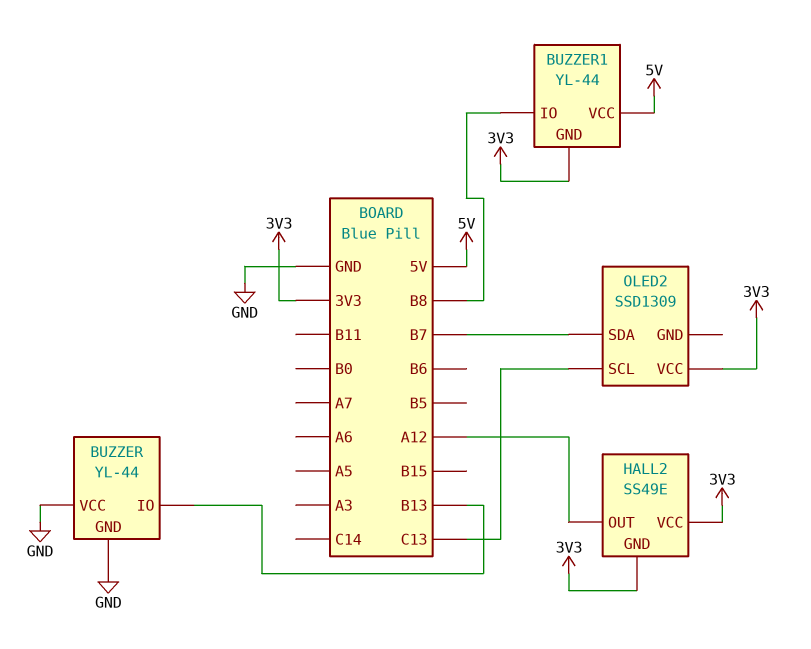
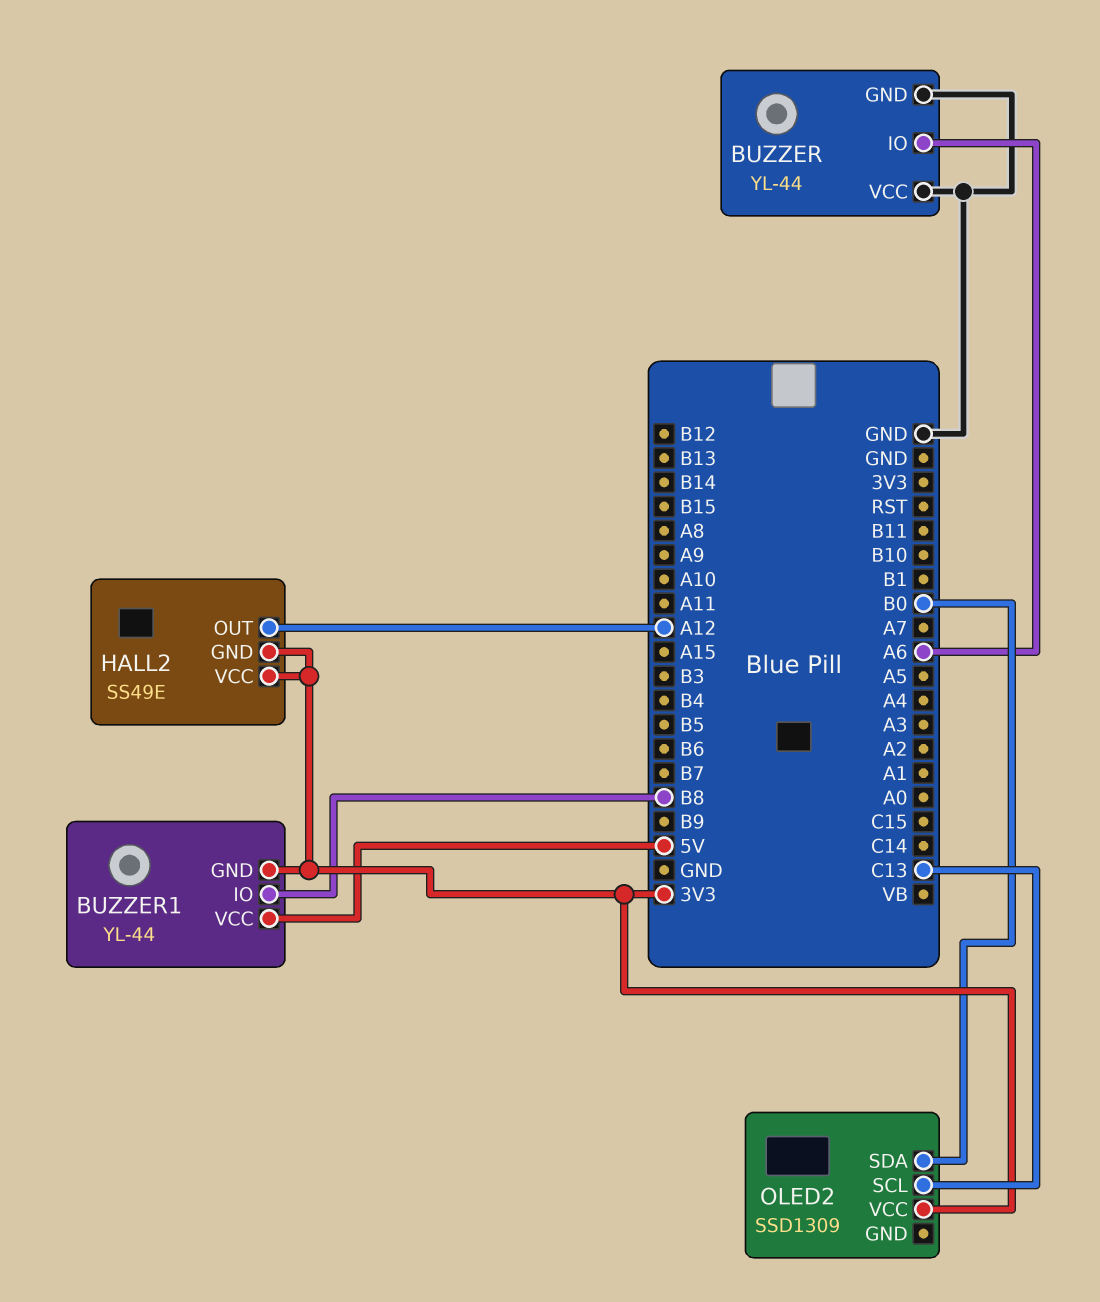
BUZZER pin IO: B13 -> A6
OLED2 pin SDA: B7 -> B0

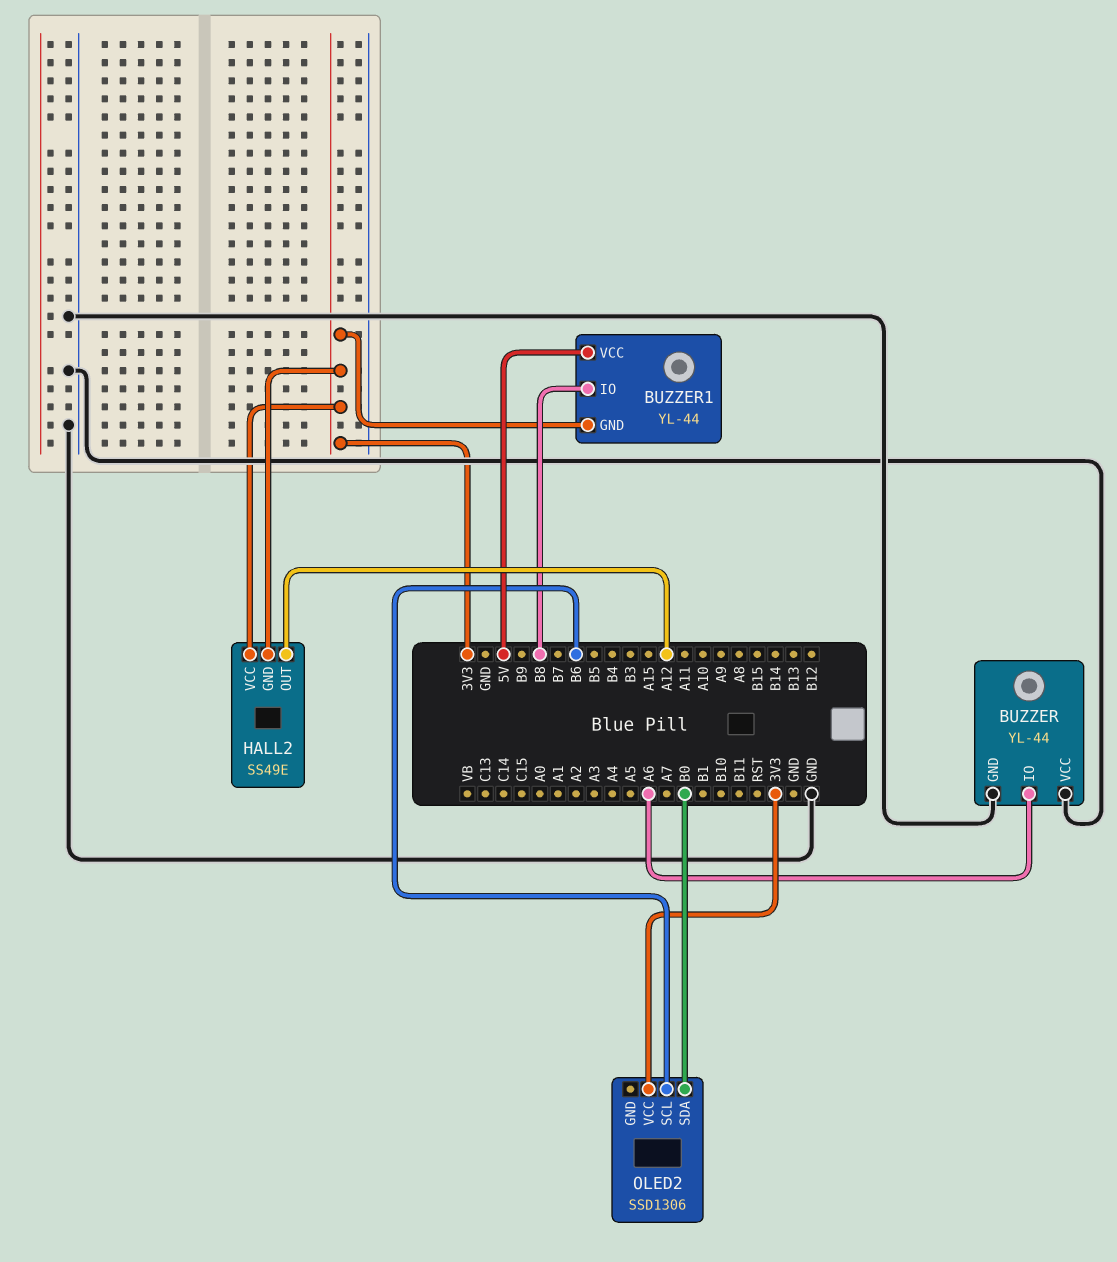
OLED2: SSD1309 -> SSD1306
OLED2 pin SCL: C13 -> B6

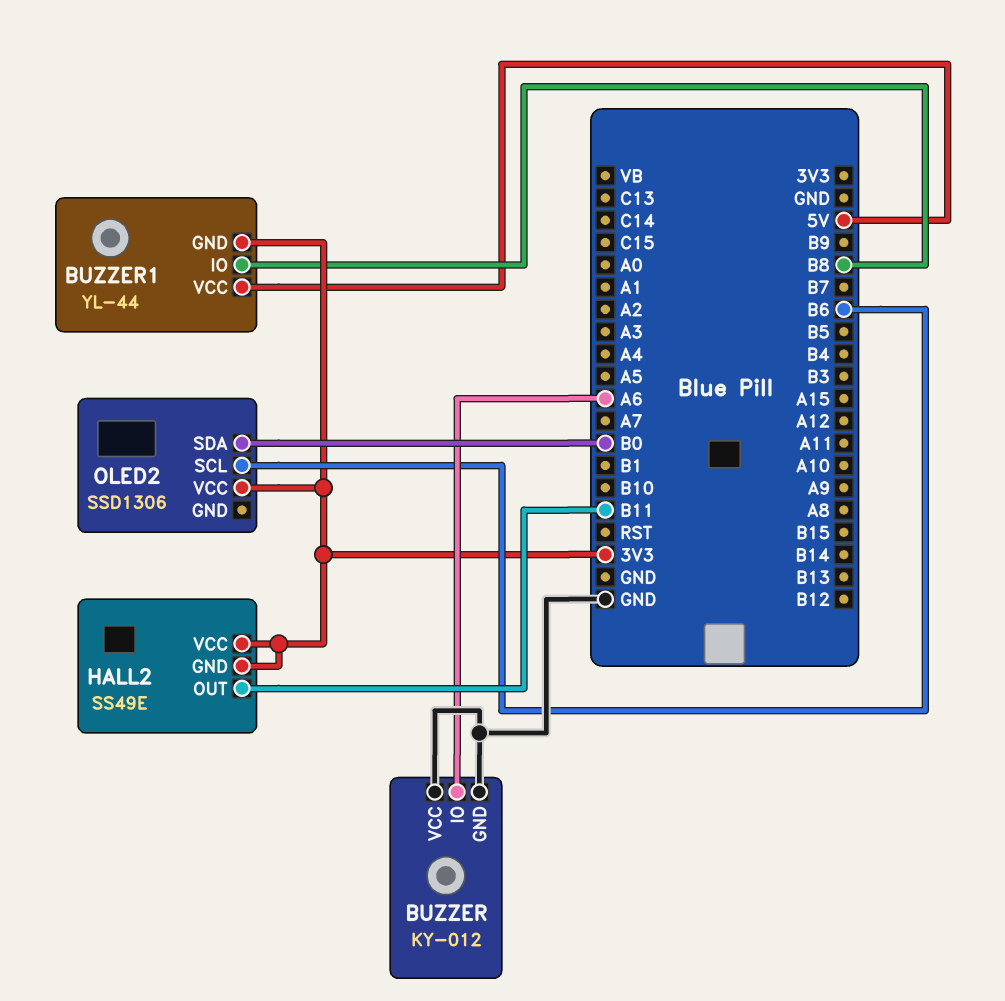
BUZZER: YL-44 -> KY-012
HALL2 pin OUT: A12 -> B11

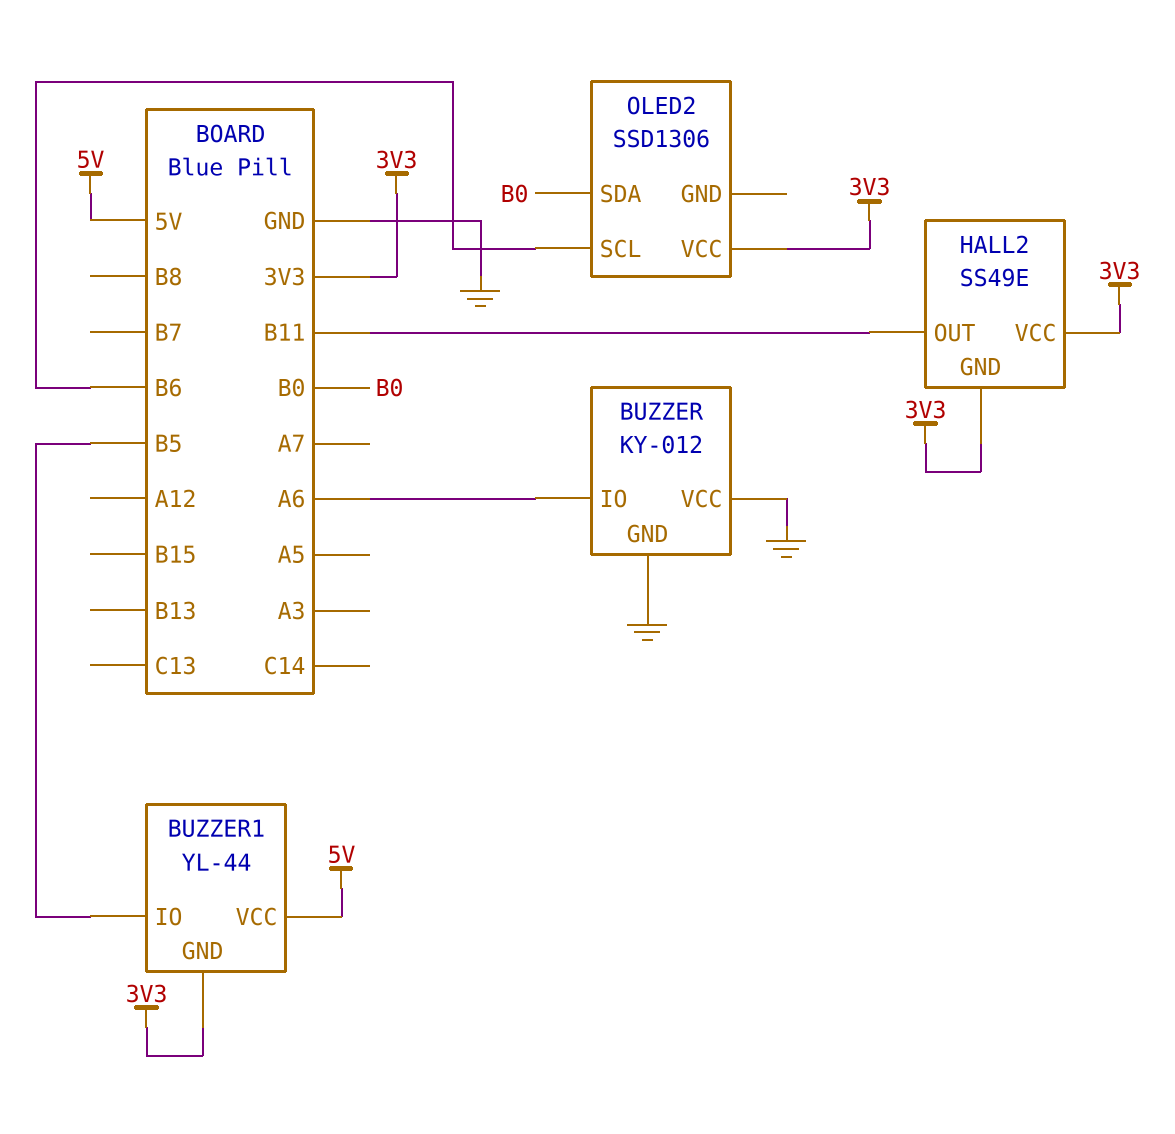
BUZZER1 pin IO: B8 -> B5

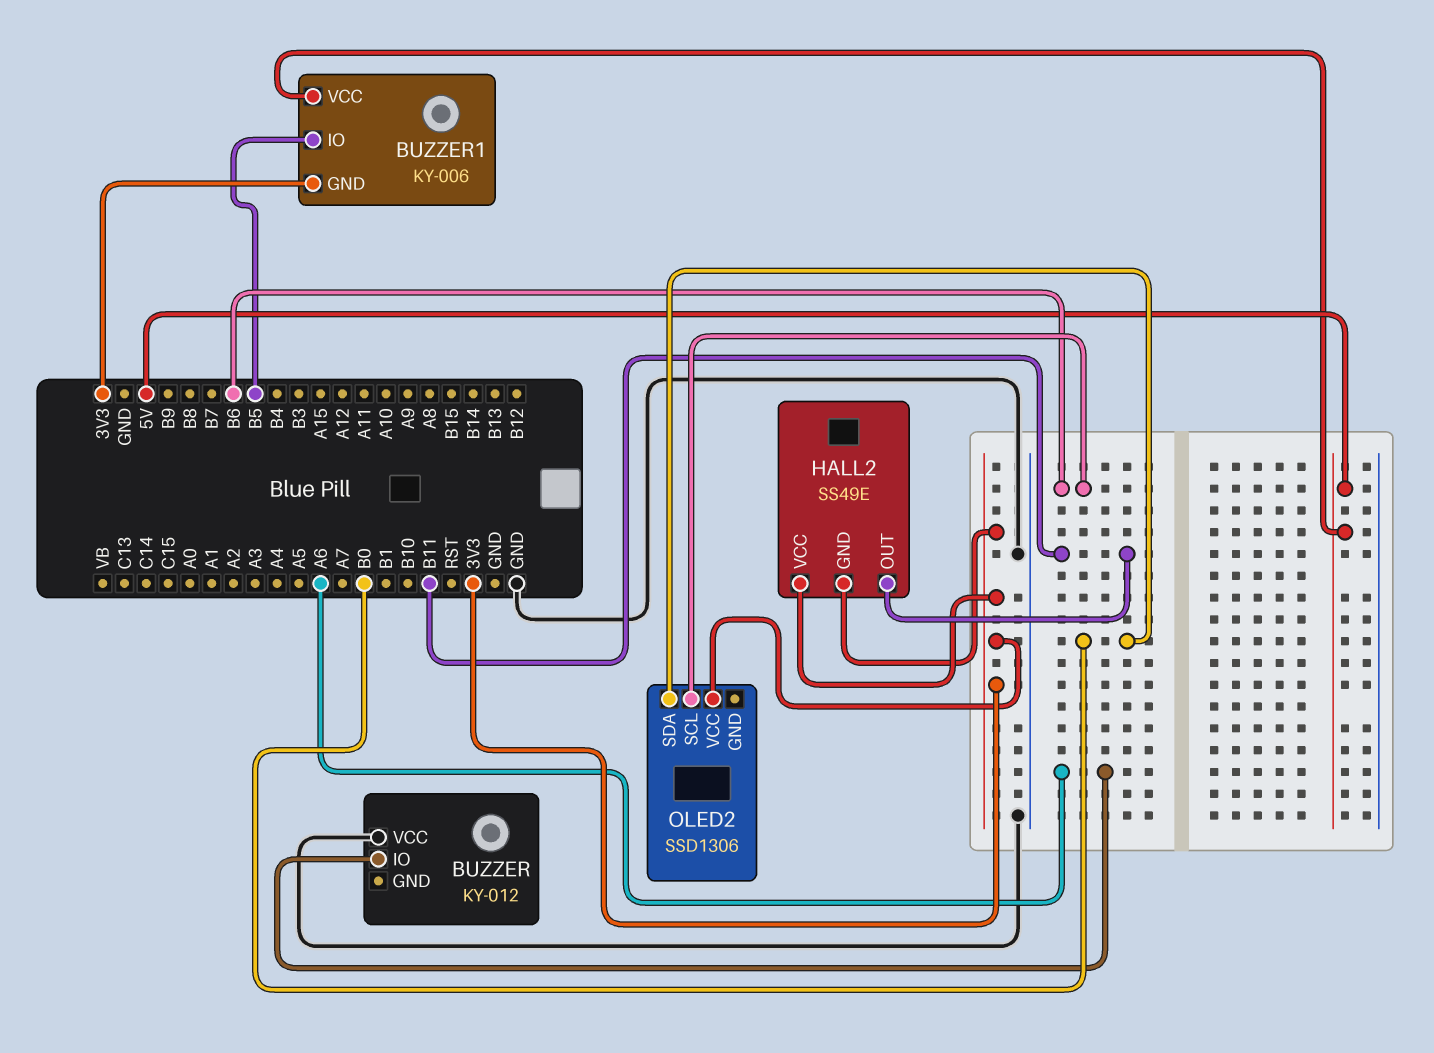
BUZZER pin GND: GND -> none
BUZZER1: YL-44 -> KY-006

